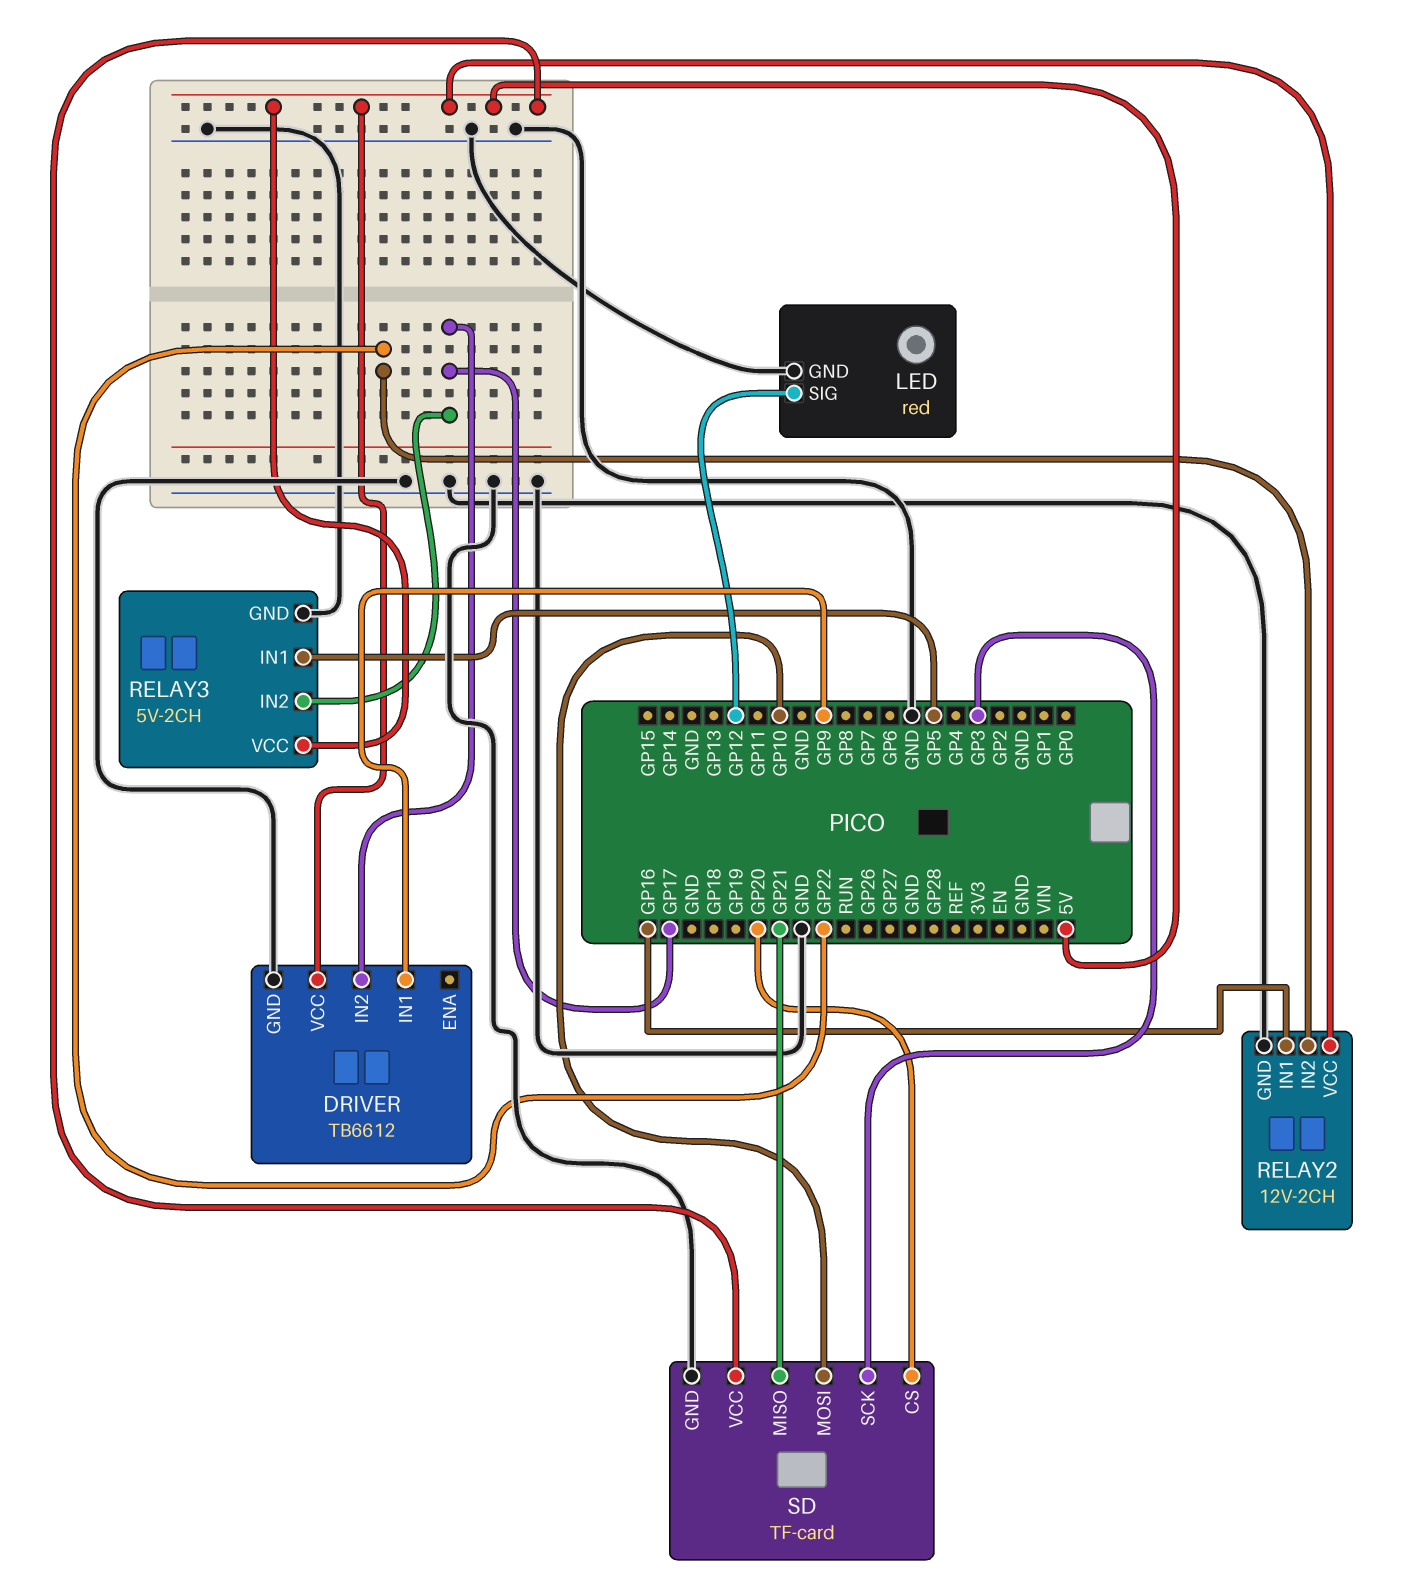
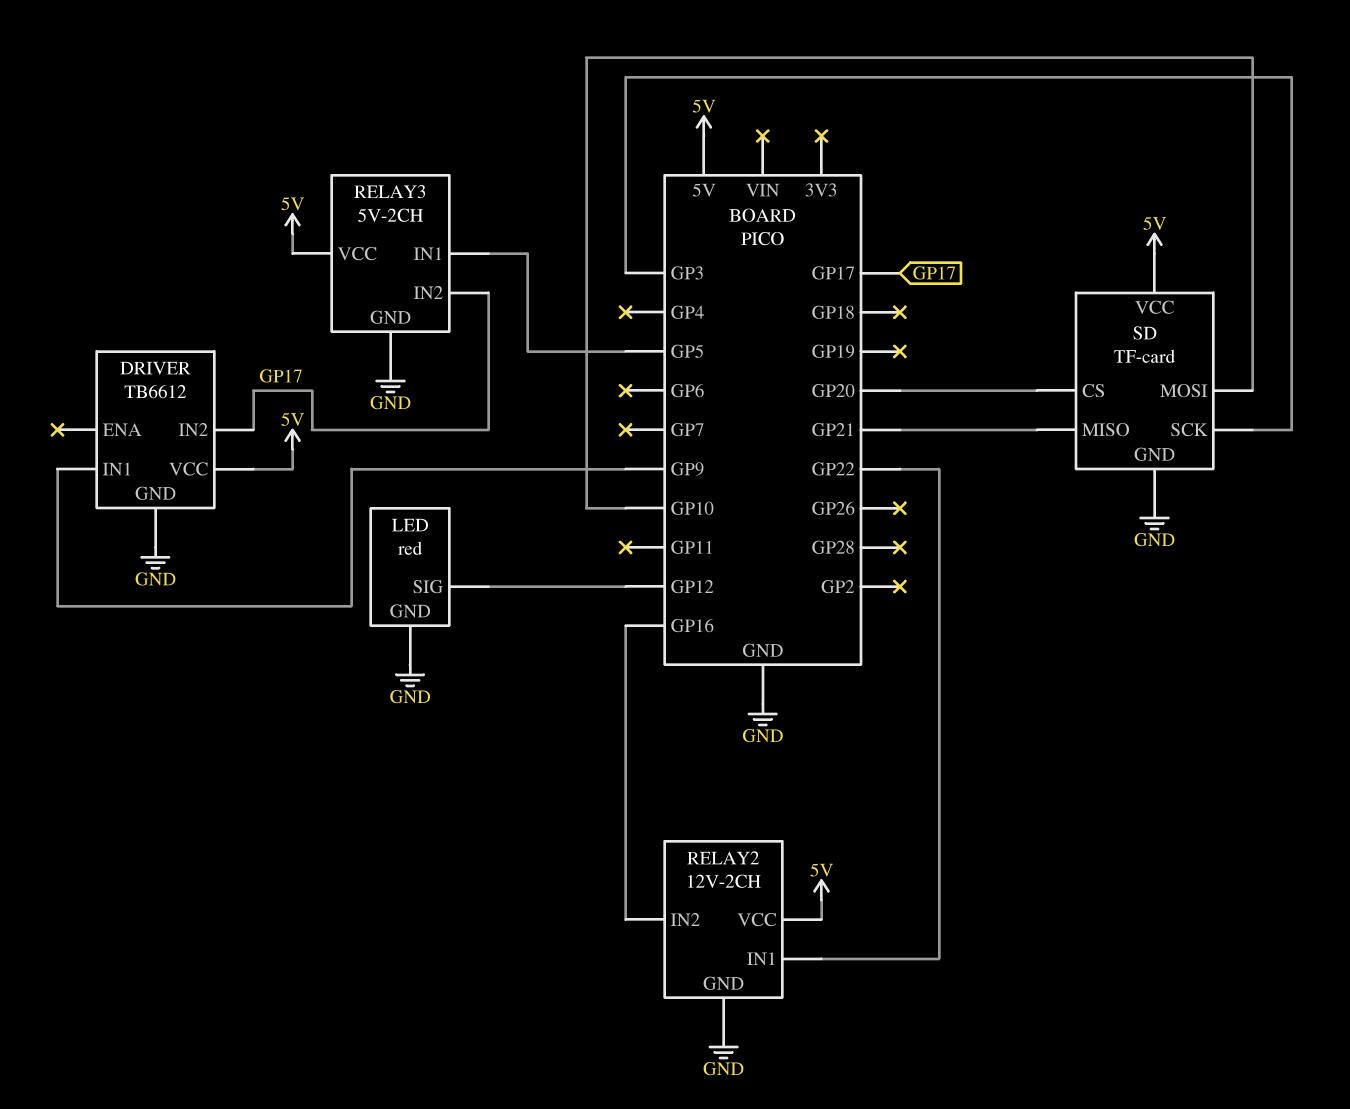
RELAY2 pin IN1: GP16 -> GP22
RELAY2 pin IN2: GP22 -> GP16

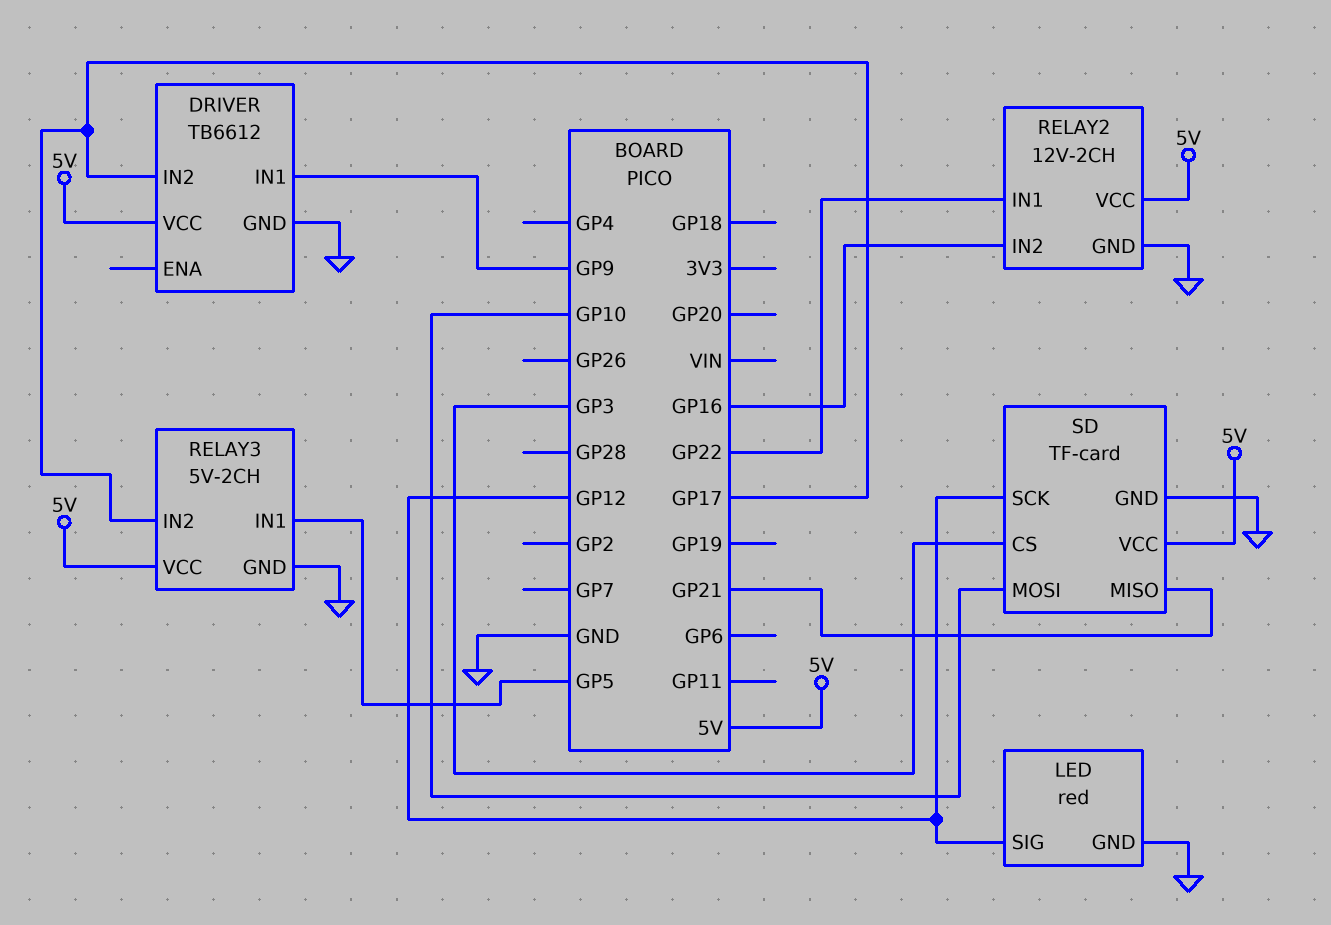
SD pin CS: GP20 -> GP3
SD pin SCK: GP3 -> GP12

